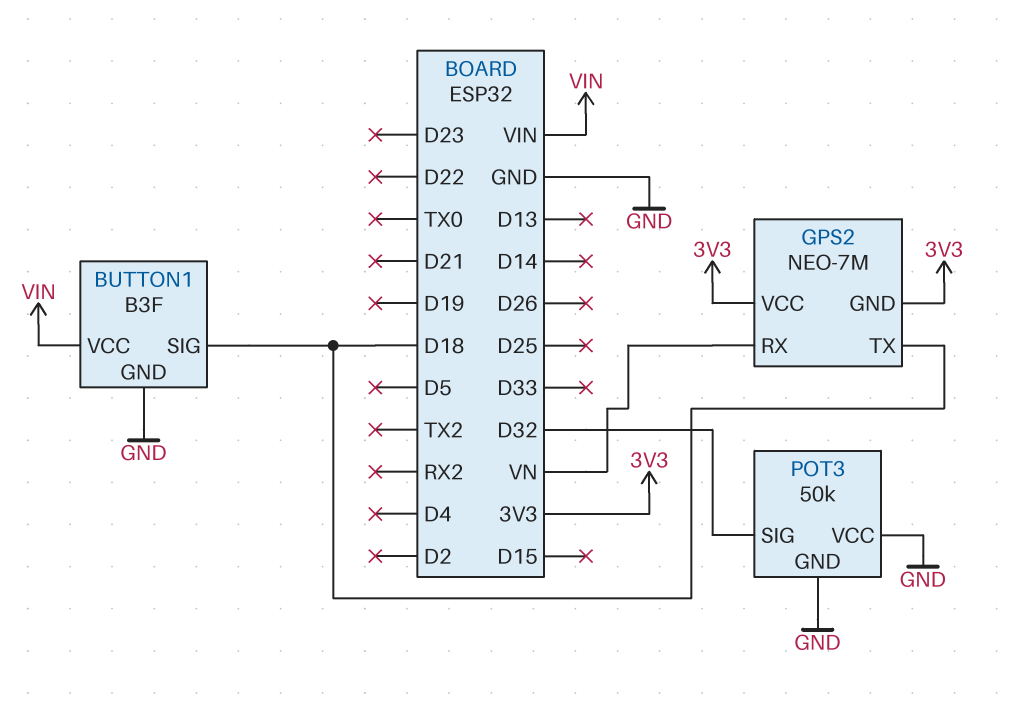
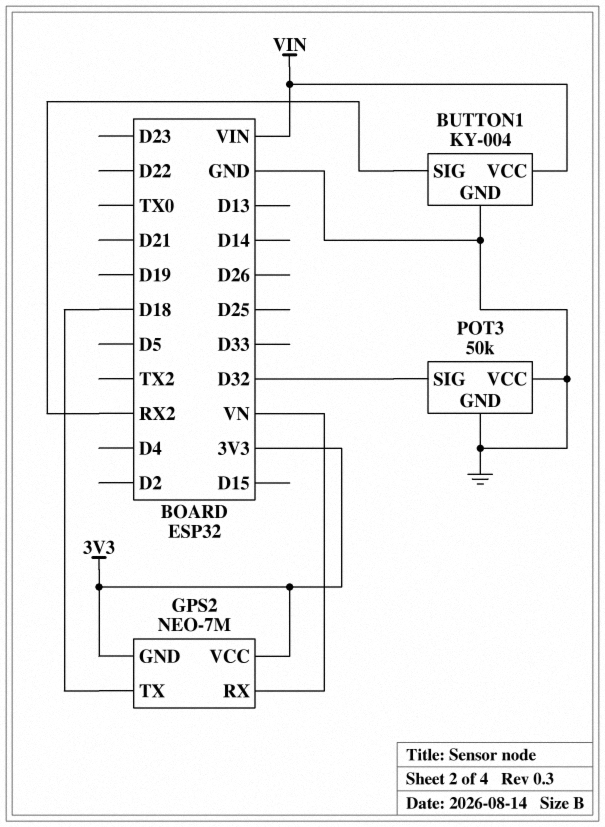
BUTTON1: B3F -> KY-004
BUTTON1 pin SIG: D18 -> RX2

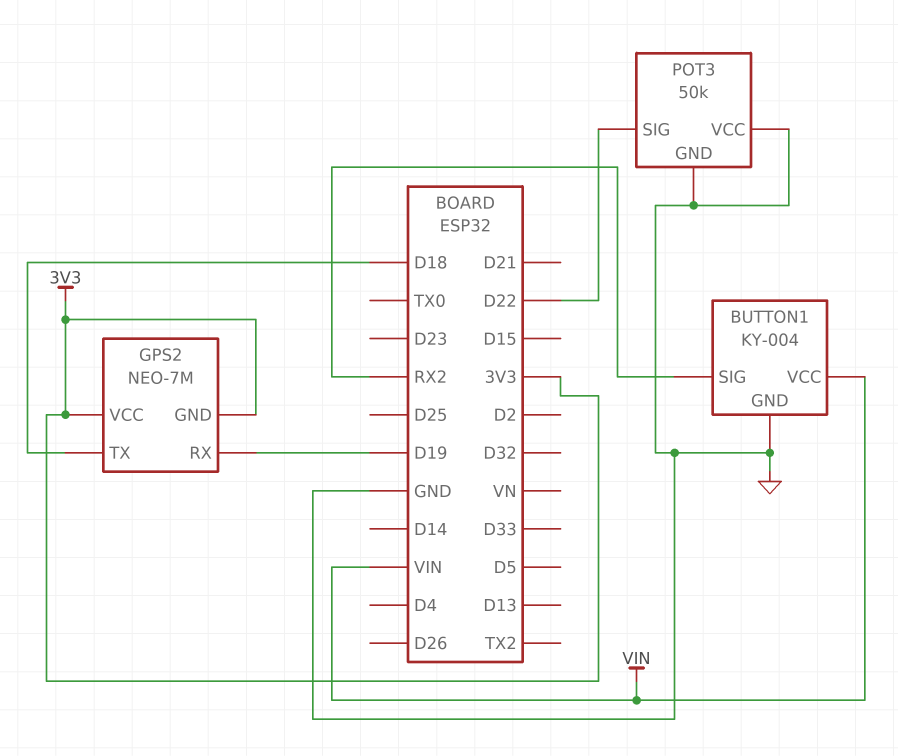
GPS2 pin RX: VN -> D19
POT3 pin SIG: D32 -> D22

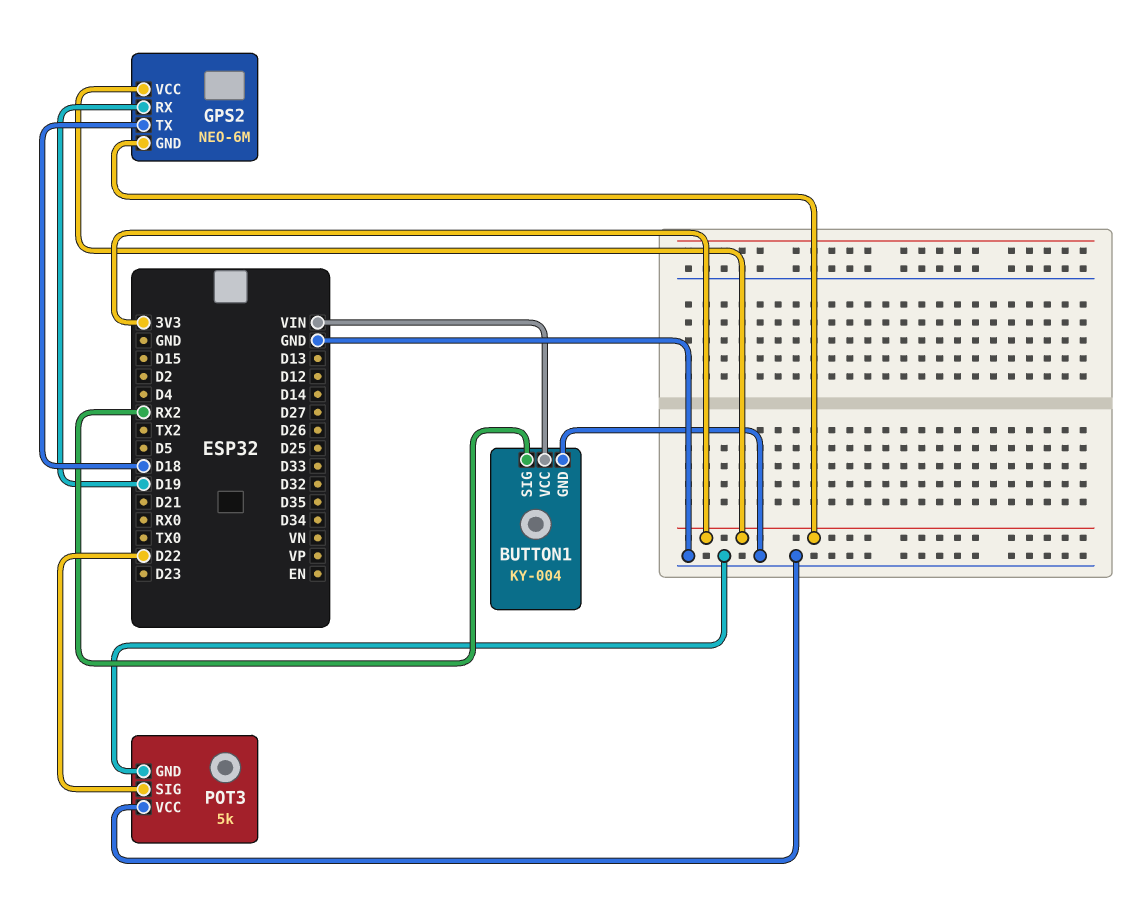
GPS2: NEO-7M -> NEO-6M
POT3: 50k -> 5k

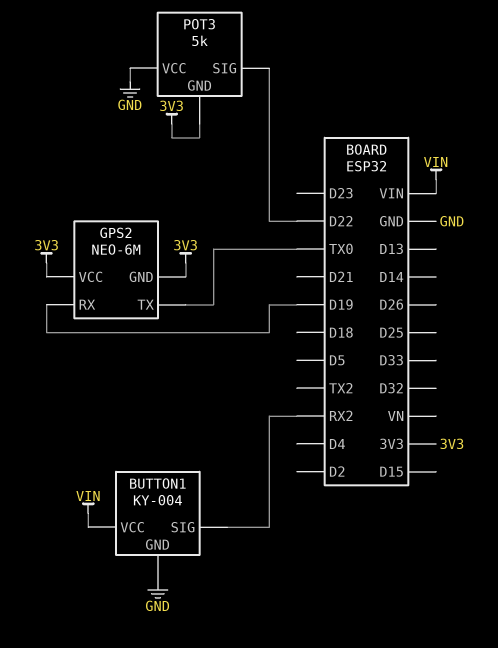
GPS2 pin TX: D18 -> TX0
POT3 pin GND: GND -> 3V3

